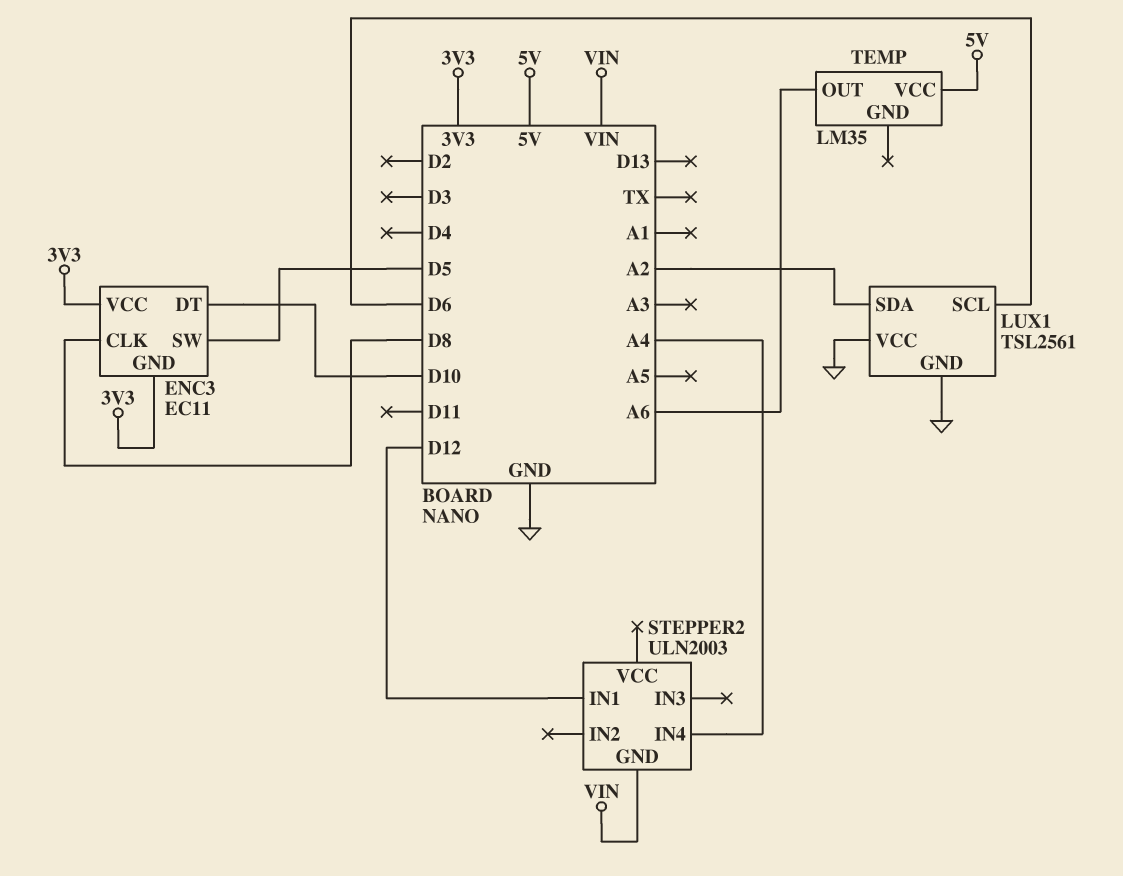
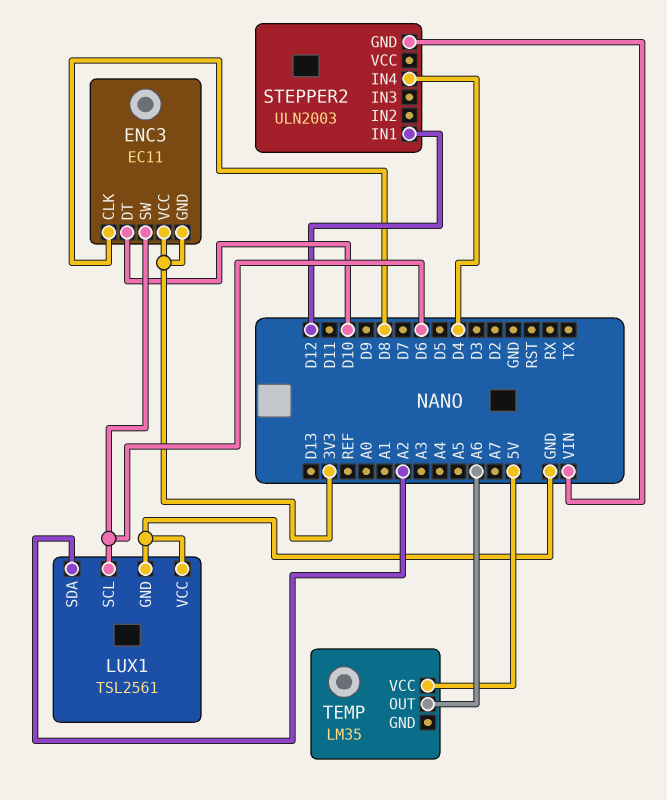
ENC3 pin SW: D5 -> D6
STEPPER2 pin IN4: A4 -> D4

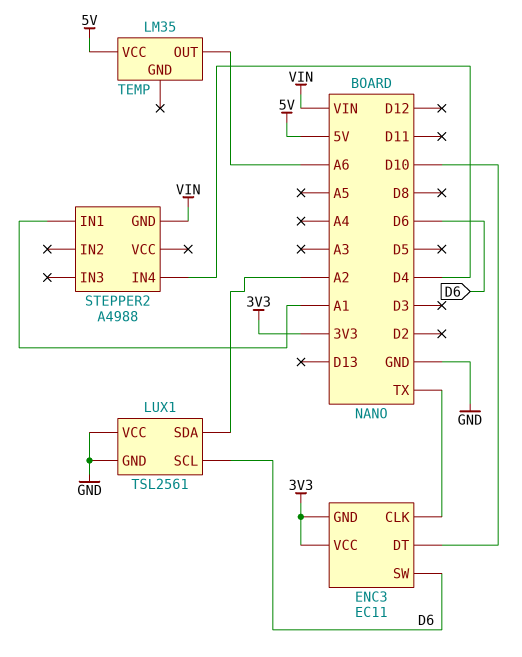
ENC3 pin CLK: D8 -> TX
STEPPER2: ULN2003 -> A4988
STEPPER2 pin IN1: D12 -> A1

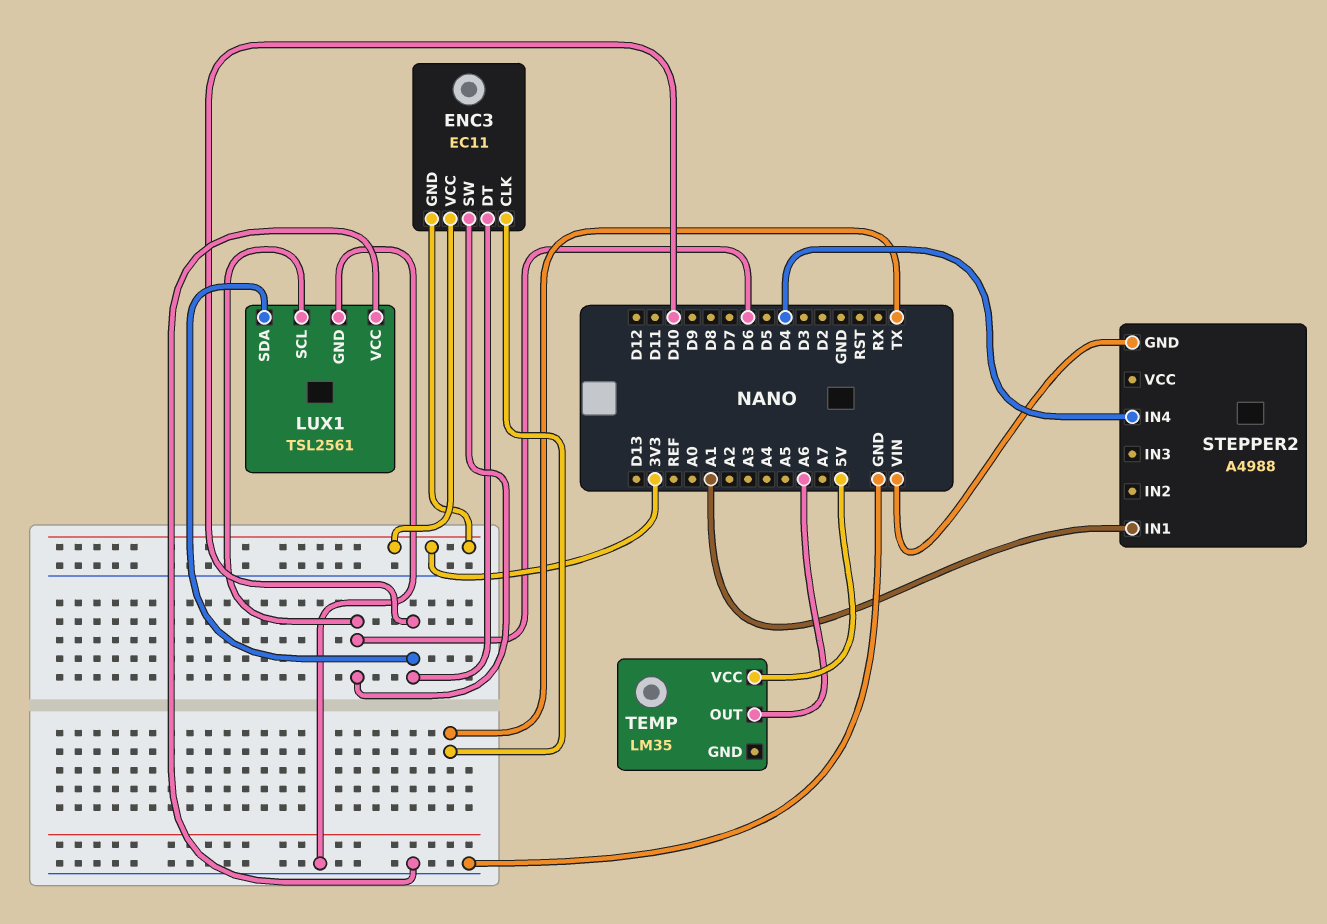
LUX1 pin SDA: A2 -> D10

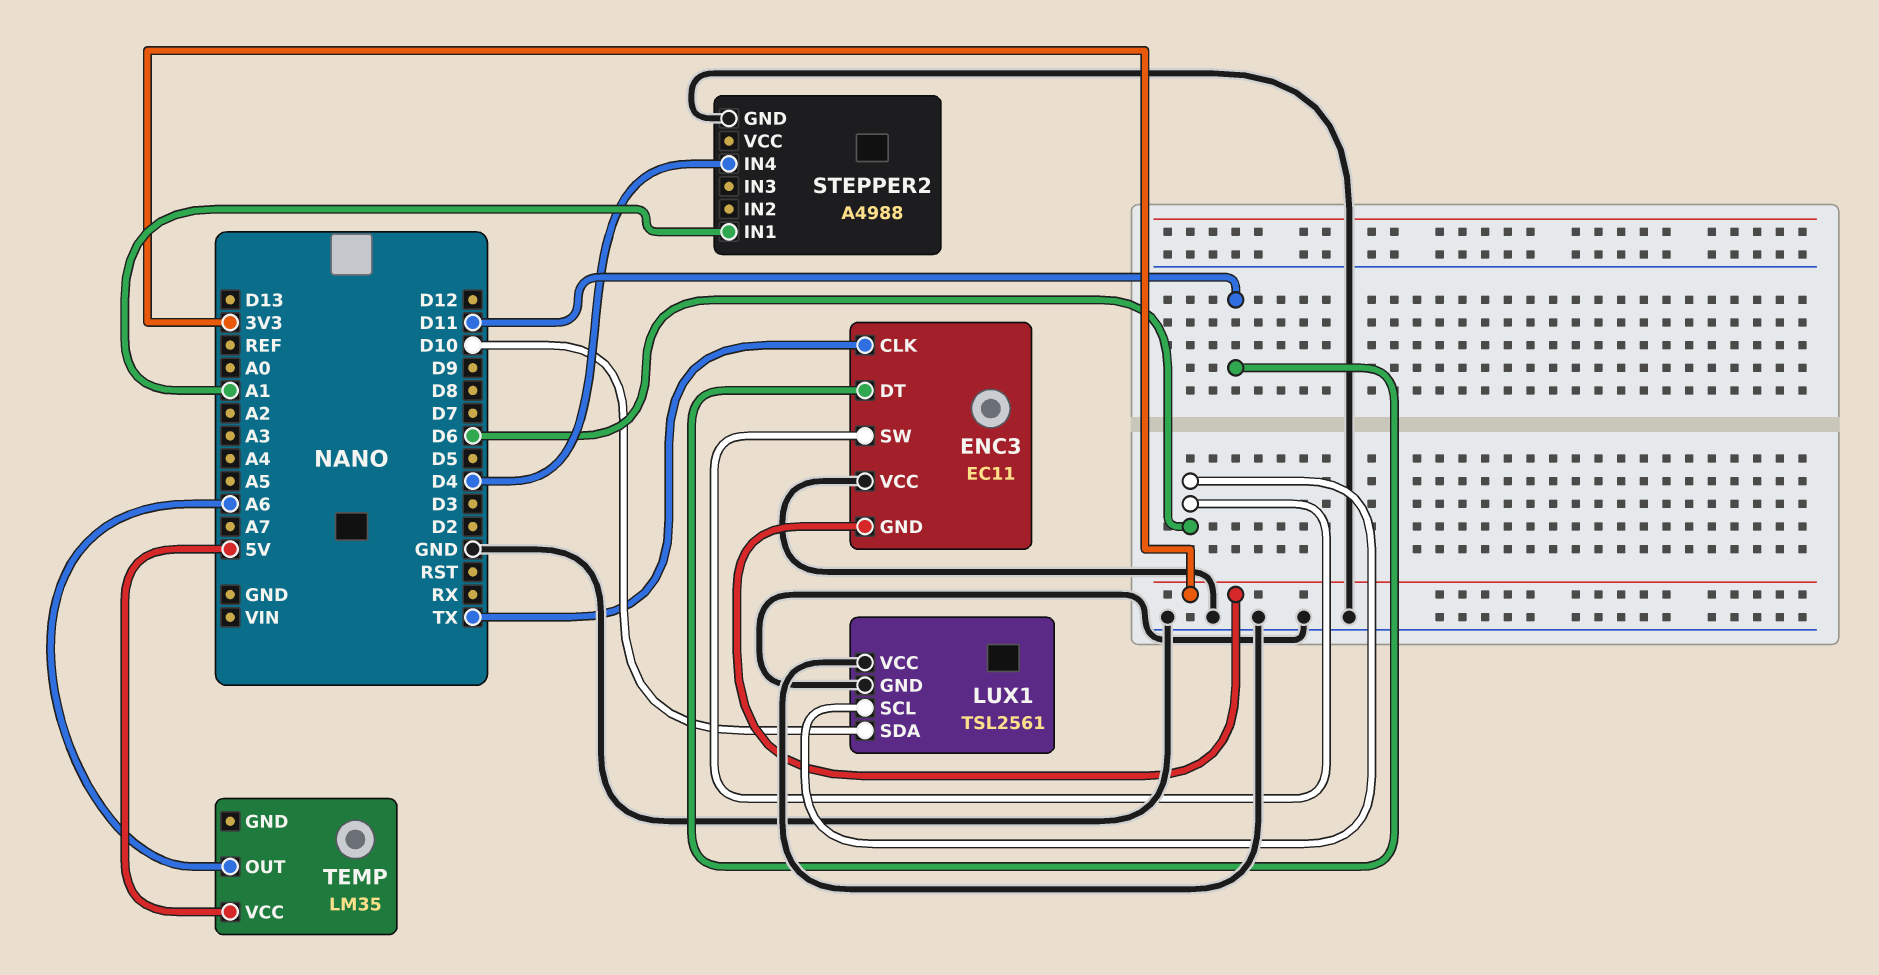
ENC3 pin DT: D10 -> D11
ENC3 pin VCC: 3V3 -> GND
STEPPER2 pin GND: VIN -> GND

